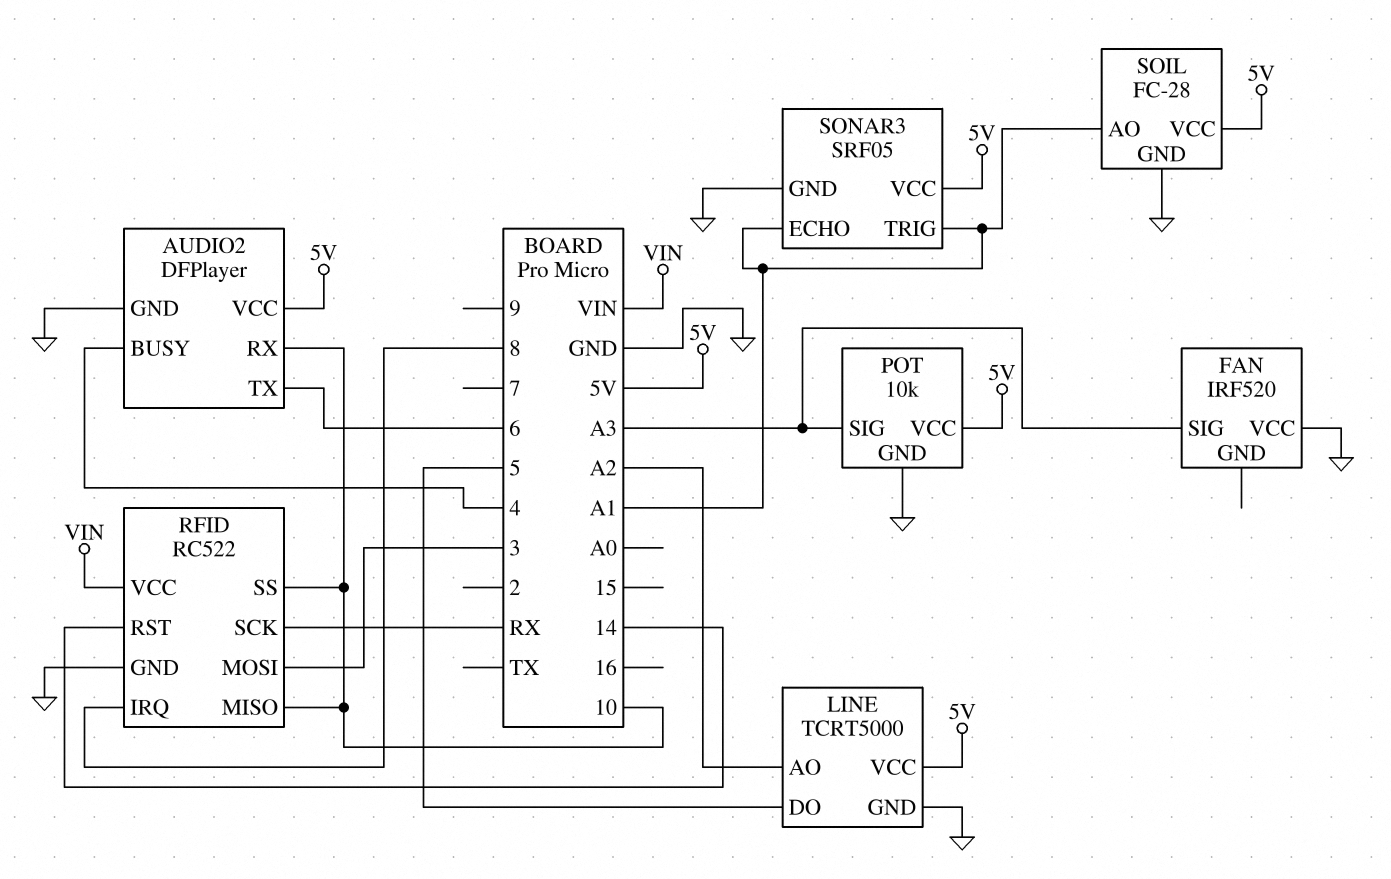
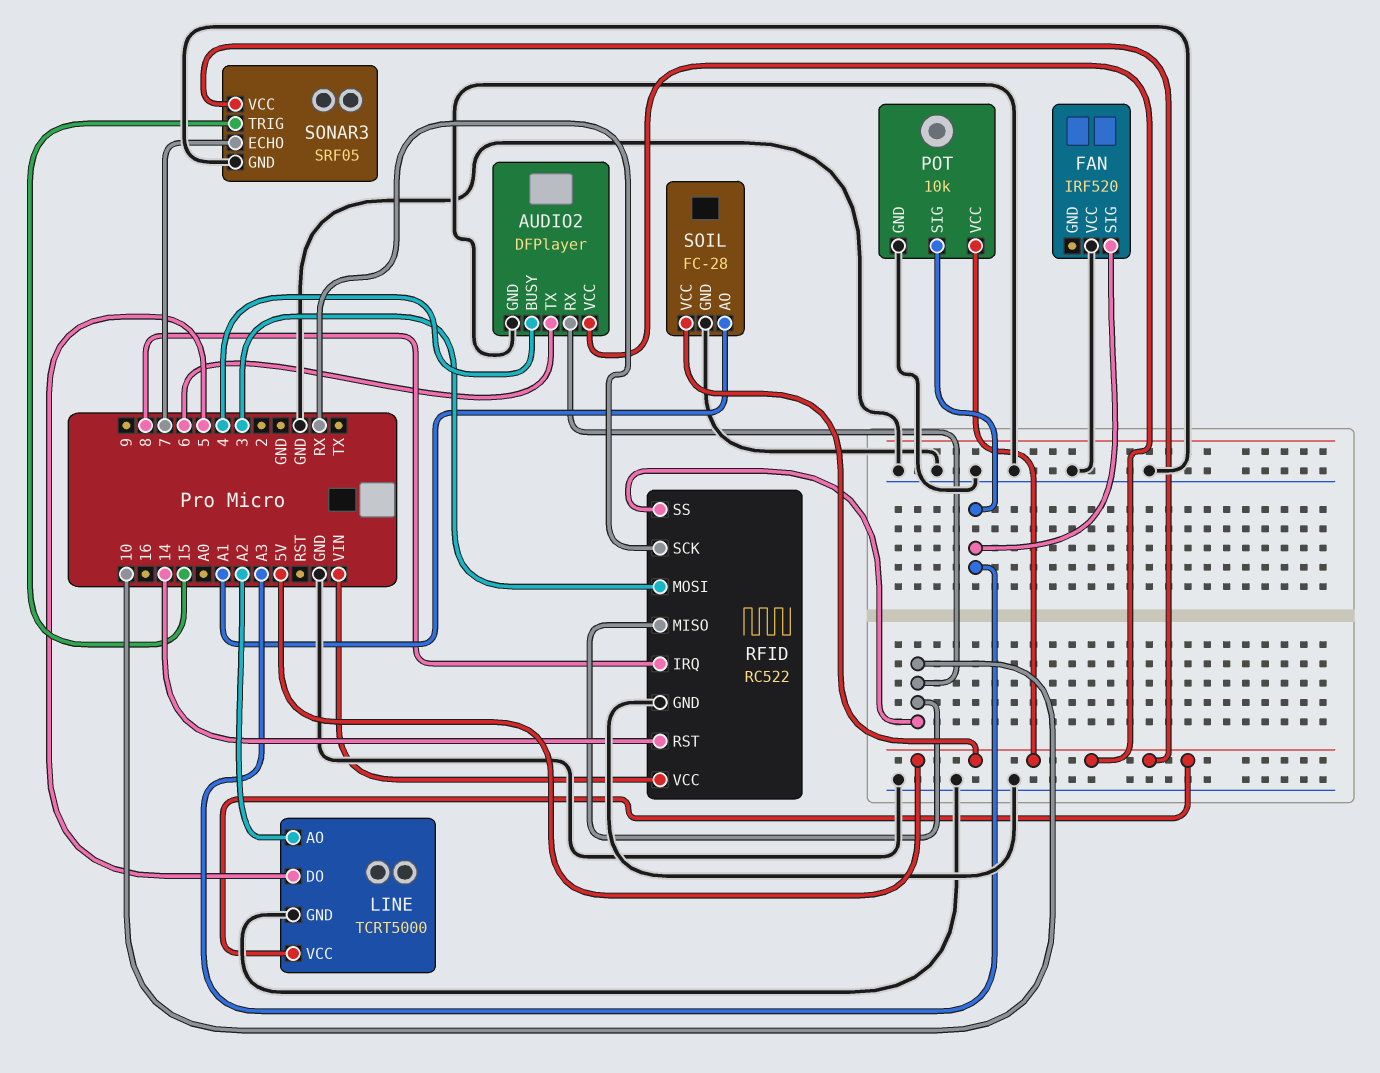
SONAR3 pin ECHO: A1 -> 7
SONAR3 pin TRIG: A1 -> 15

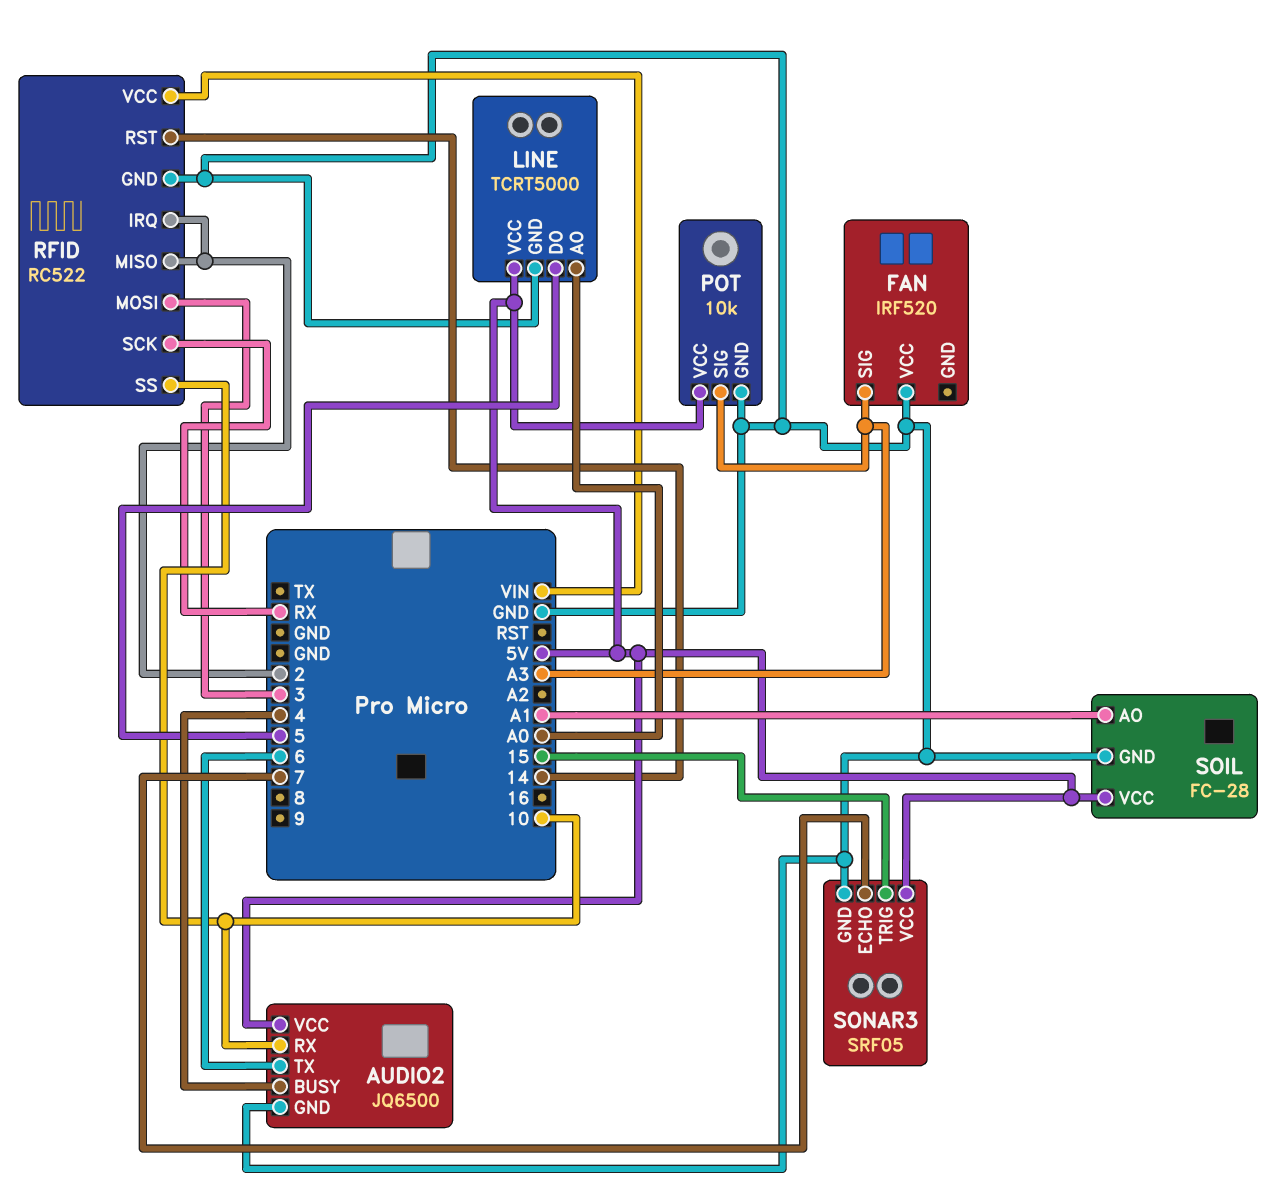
AUDIO2: DFPlayer -> JQ6500
LINE pin AO: A2 -> A0
RFID pin IRQ: 8 -> 2
RFID pin MISO: 10 -> 2

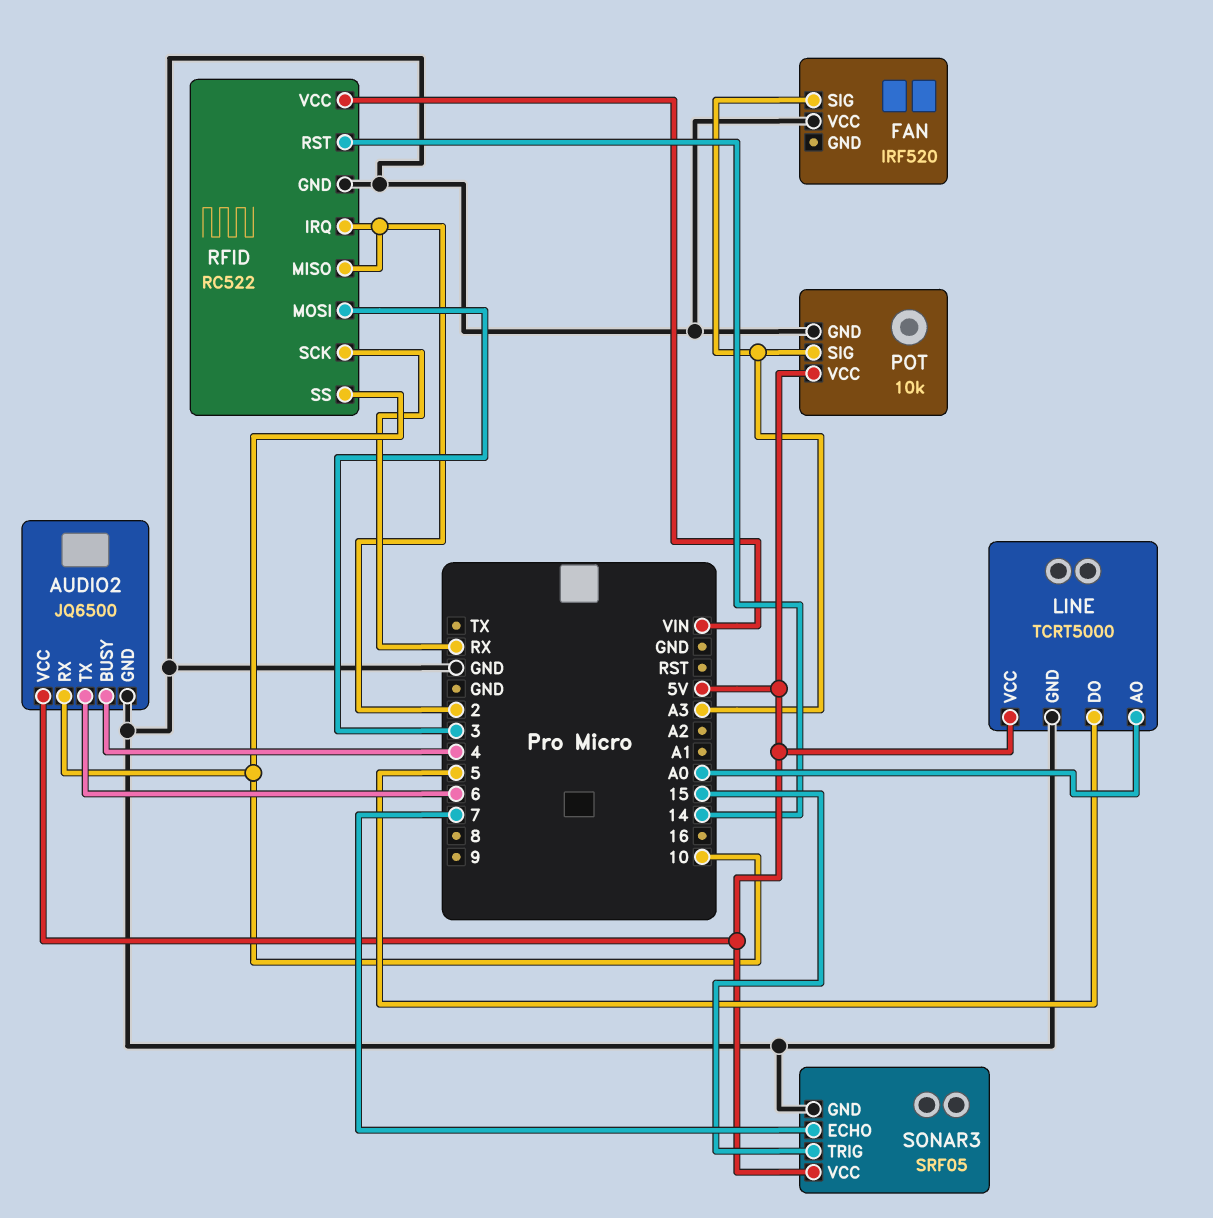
SOIL: FC-28 -> none
SOIL pin AO: A1 -> none
SOIL pin GND: GND -> none
SOIL pin VCC: 5V -> none

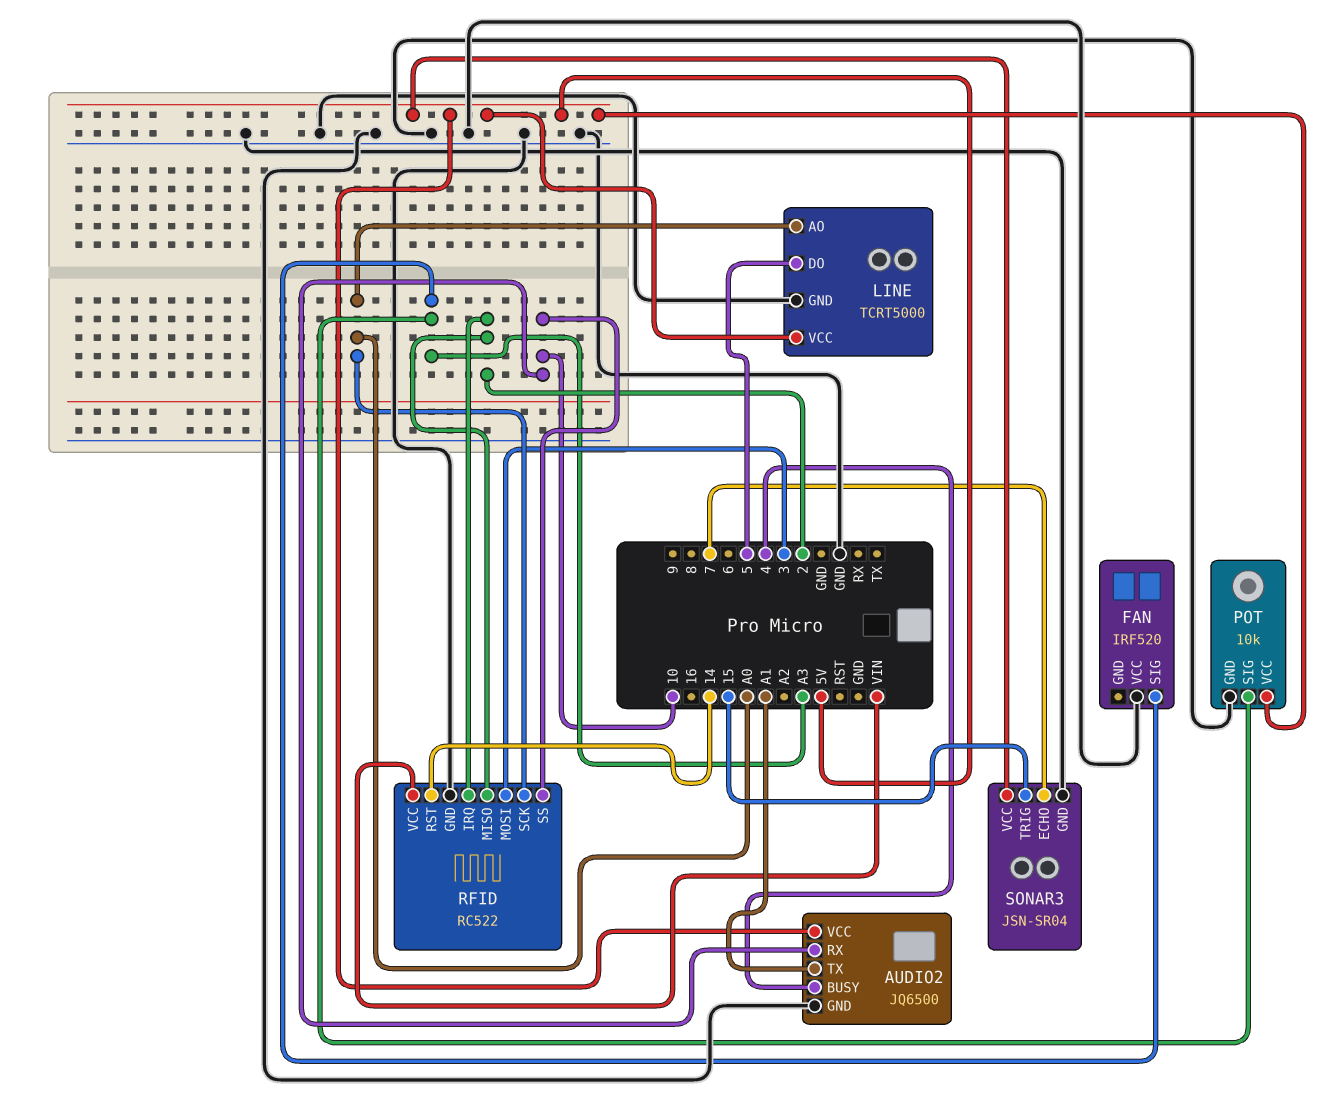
AUDIO2 pin TX: 6 -> A1
RFID pin SCK: RX -> A0
SONAR3: SRF05 -> JSN-SR04

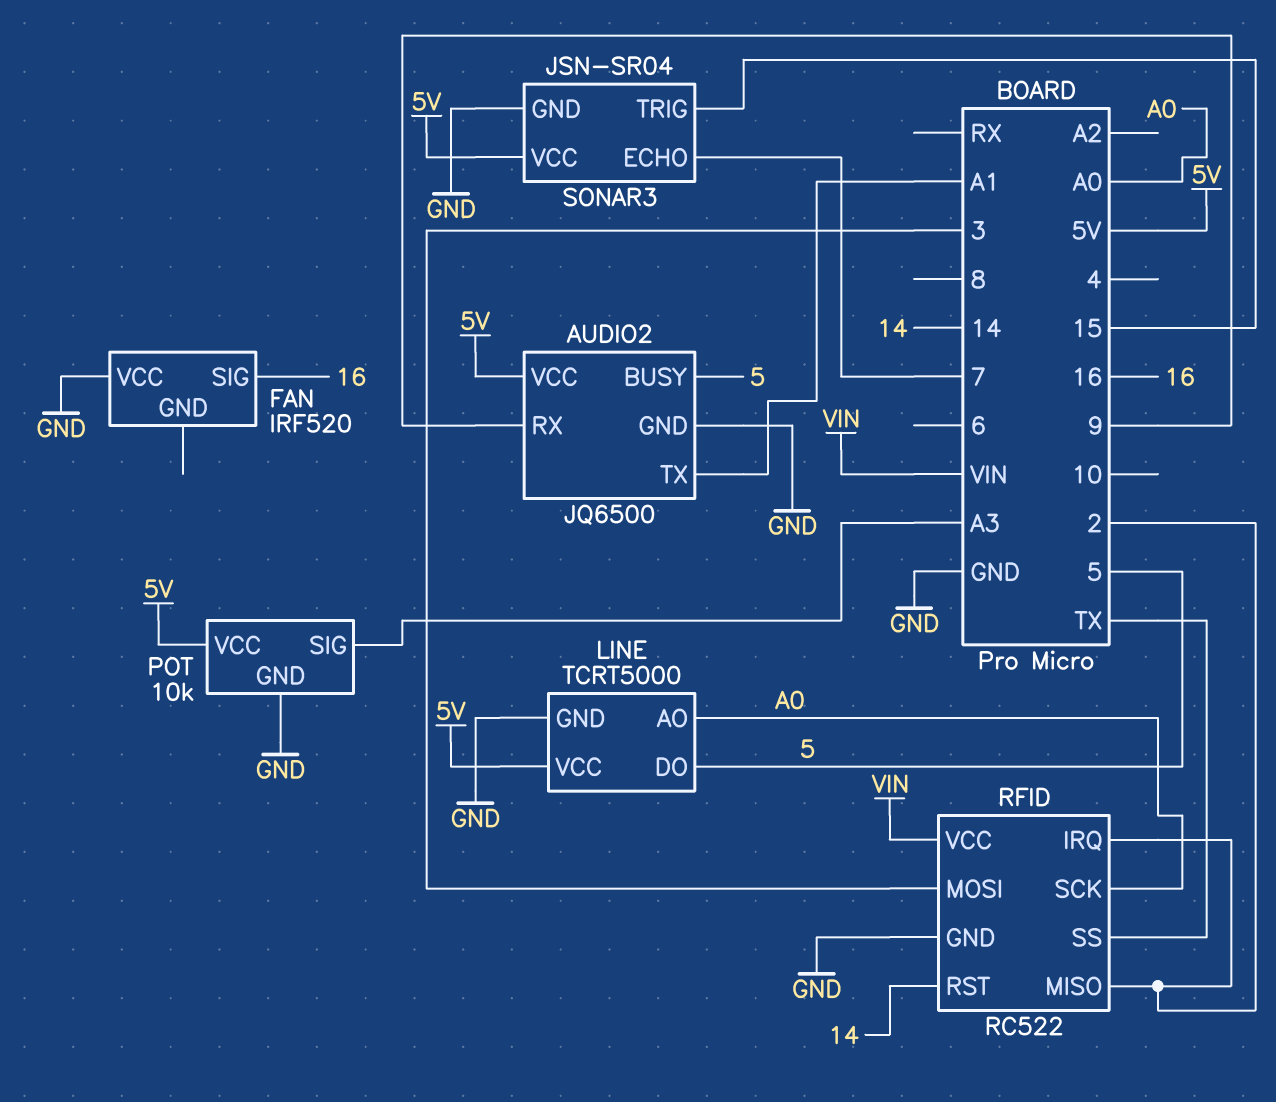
AUDIO2 pin BUSY: 4 -> 5
AUDIO2 pin RX: 10 -> 9
FAN pin SIG: A3 -> 16
RFID pin SS: 10 -> TX

